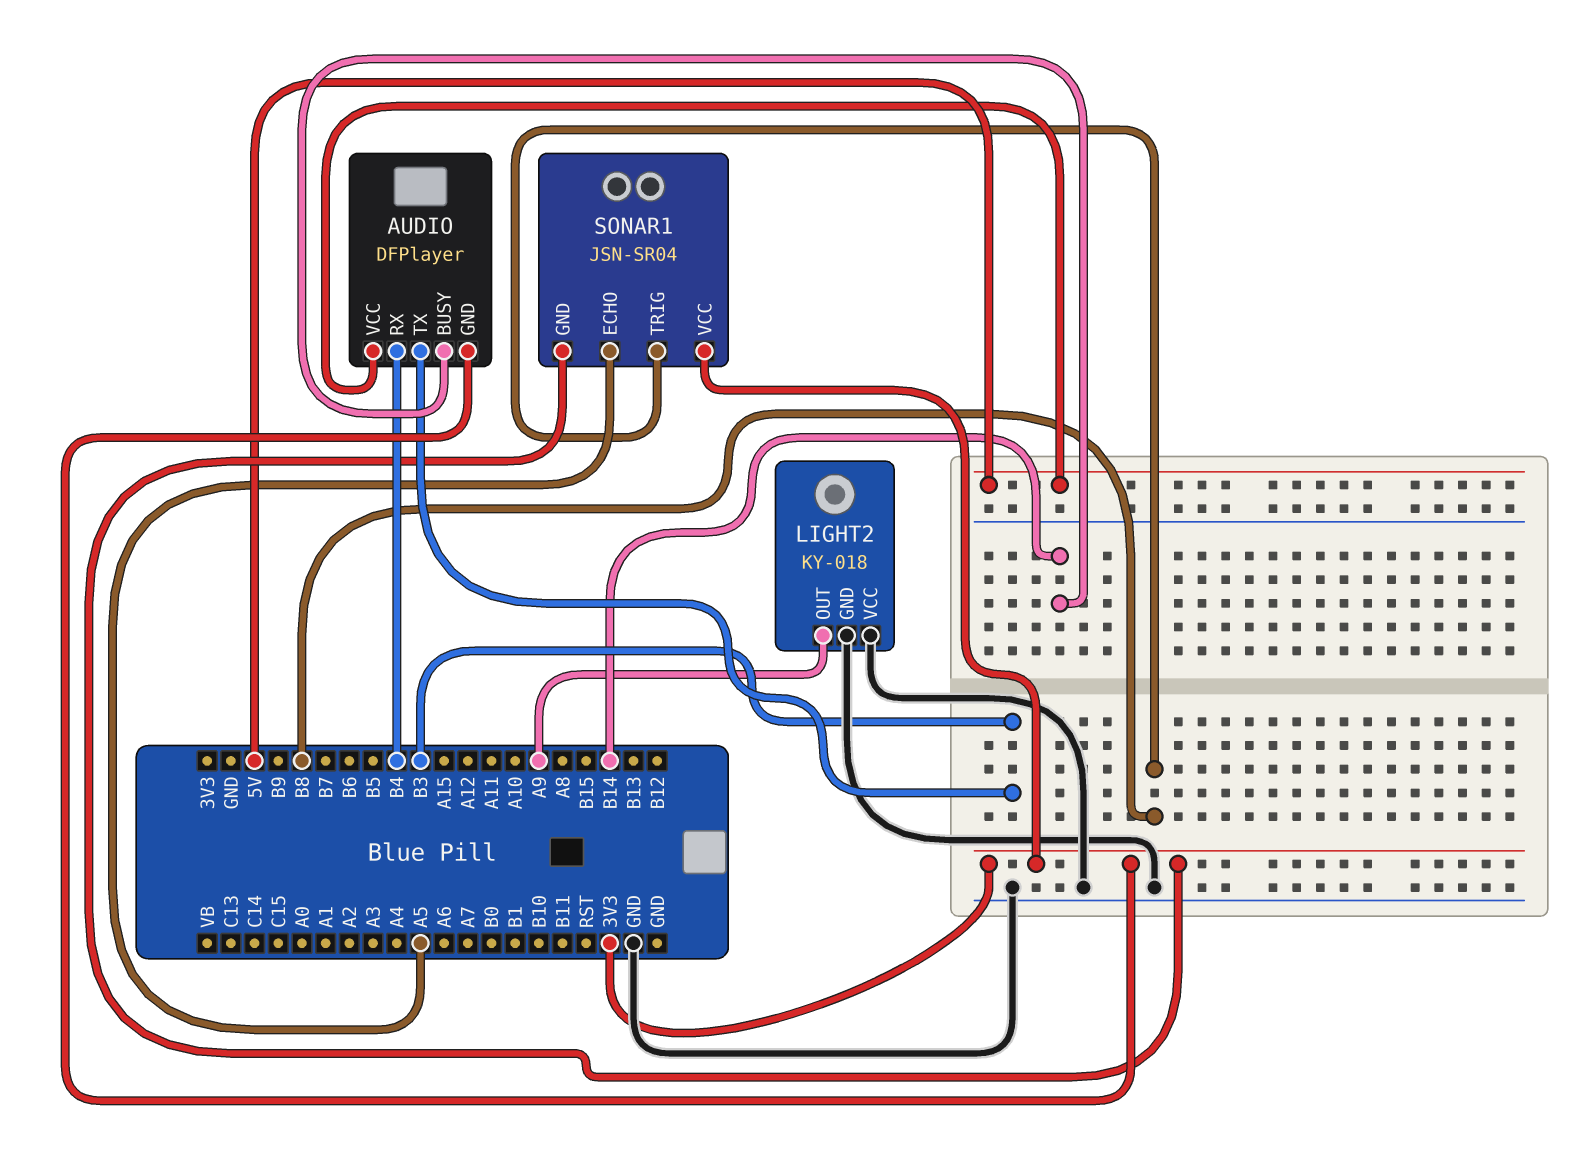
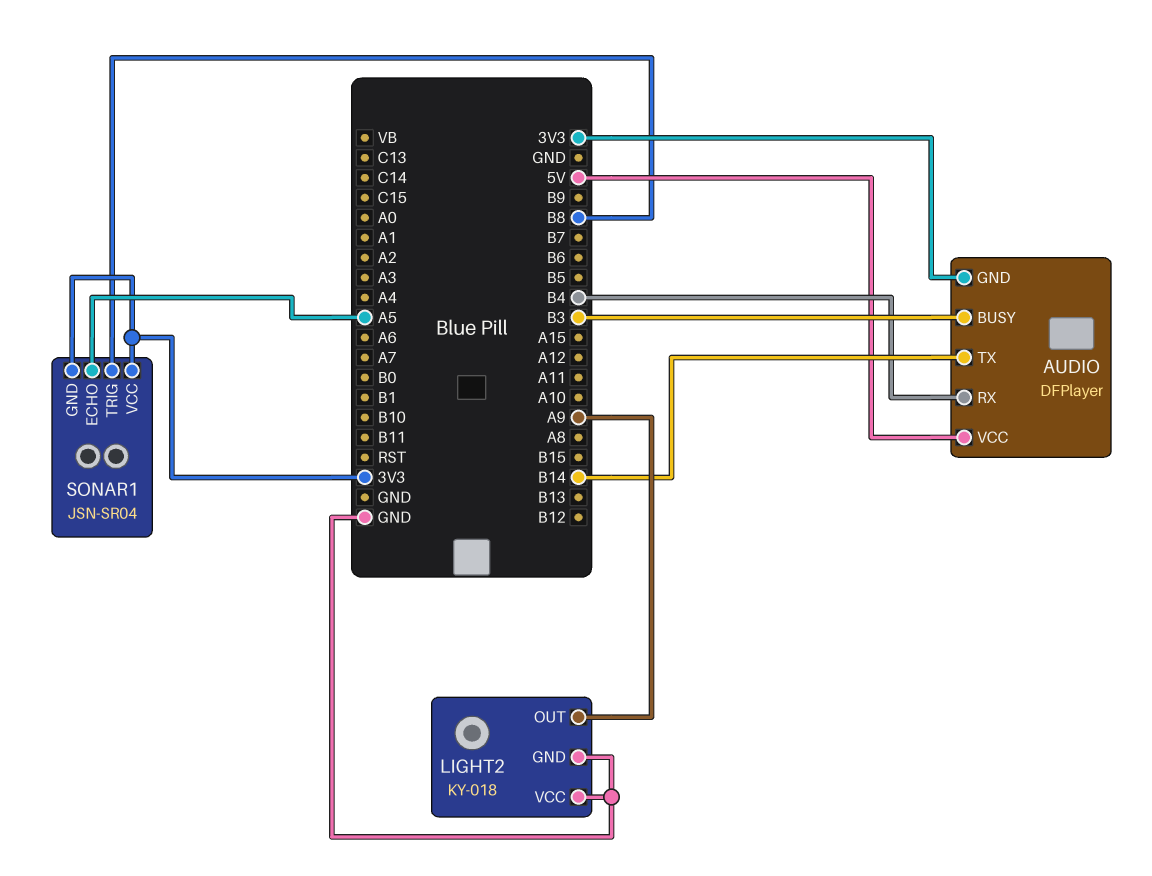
AUDIO pin BUSY: B14 -> B3
AUDIO pin TX: B3 -> B14

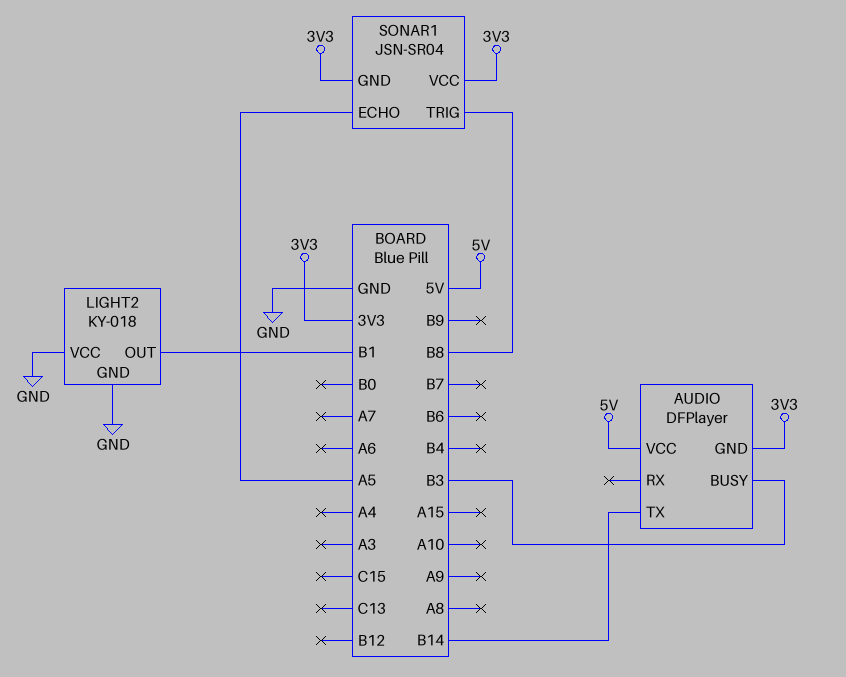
AUDIO pin RX: B4 -> none
LIGHT2 pin OUT: A9 -> B1

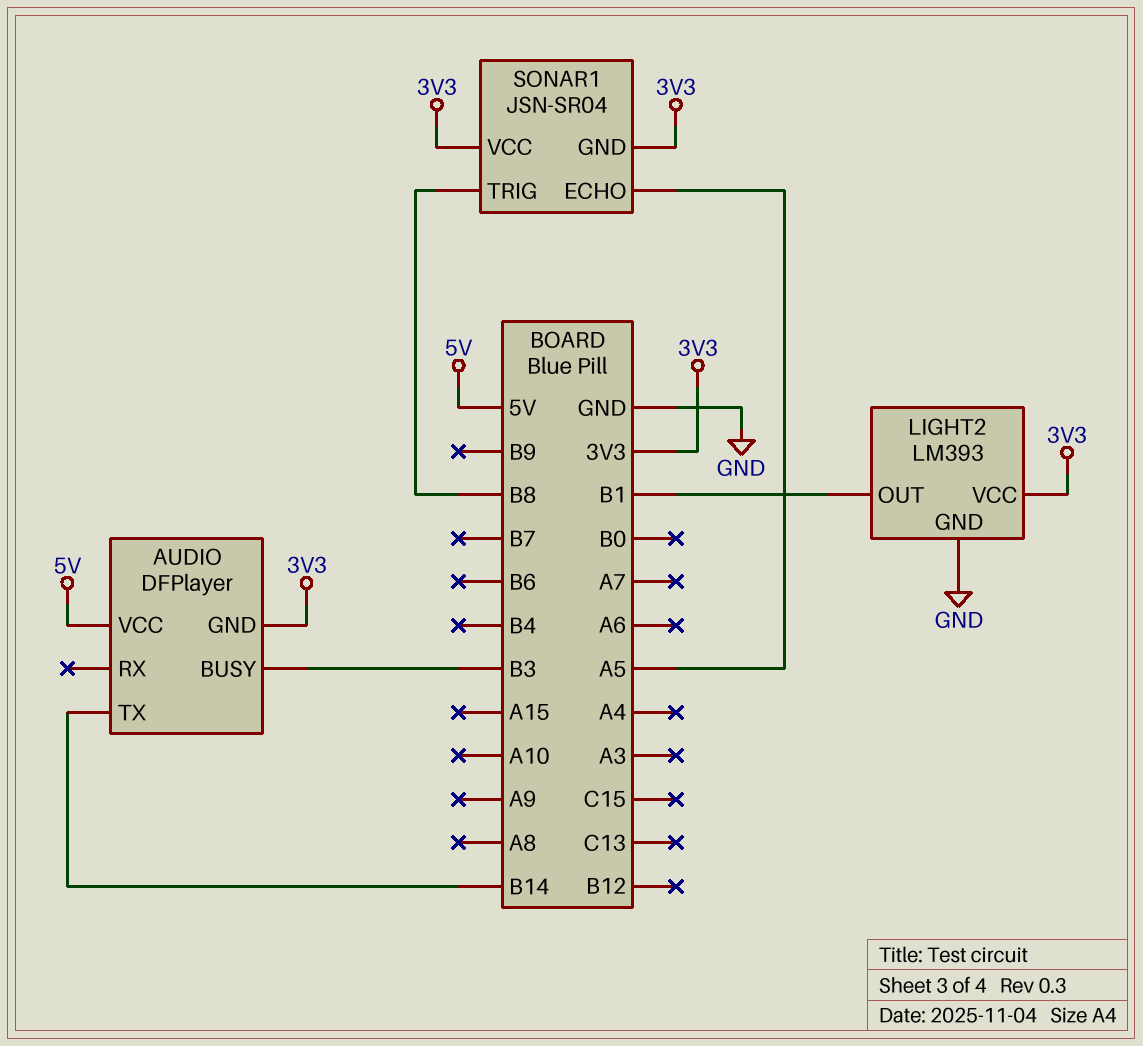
LIGHT2: KY-018 -> LM393
LIGHT2 pin VCC: GND -> 3V3

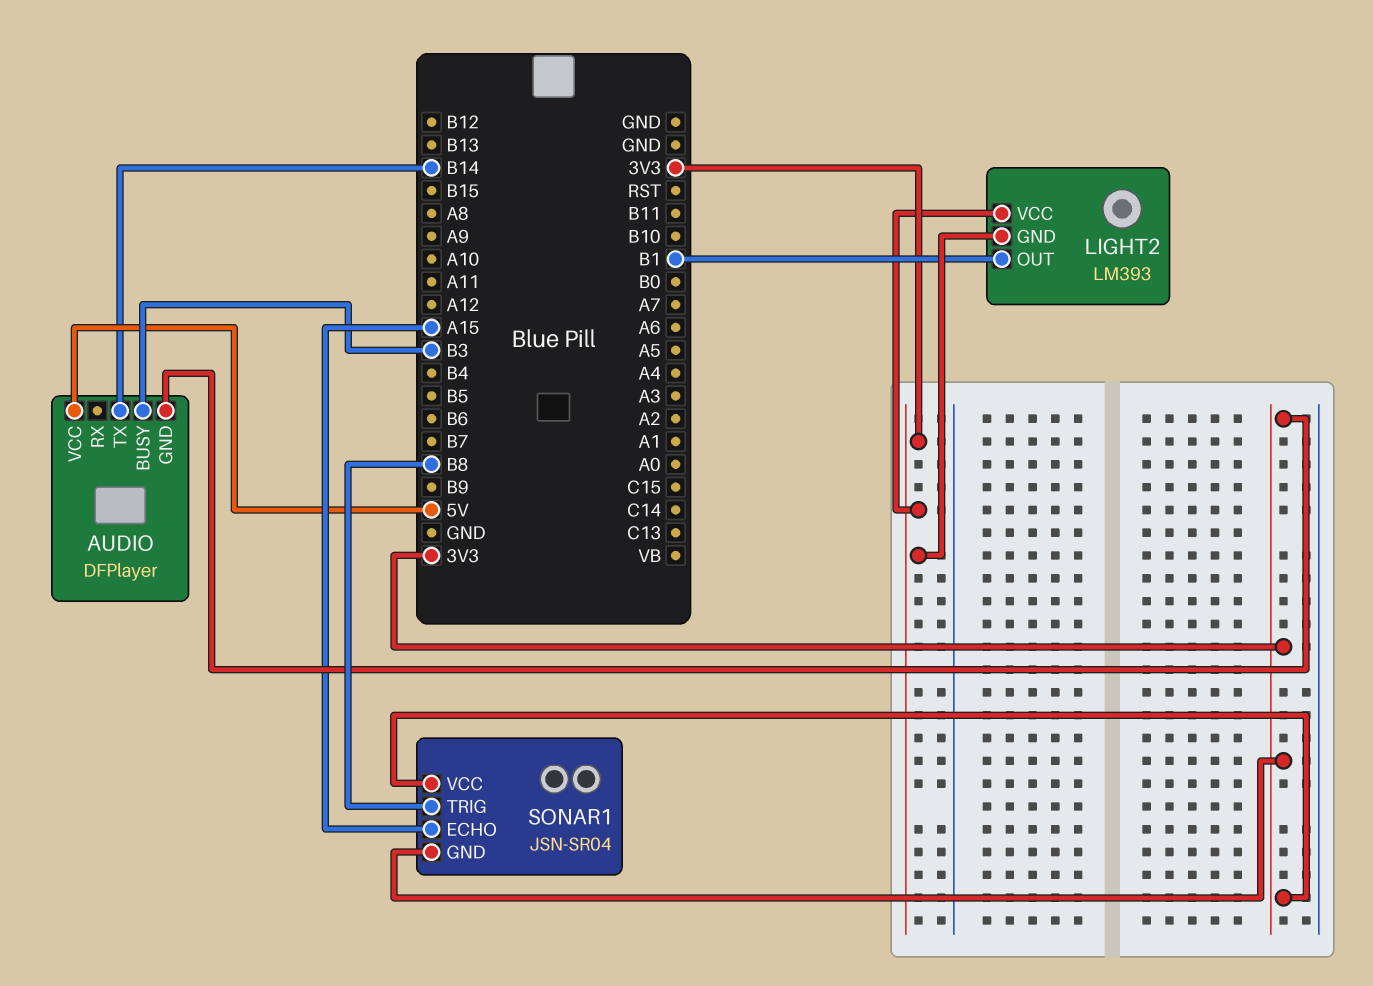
LIGHT2 pin GND: GND -> 3V3
SONAR1 pin ECHO: A5 -> A15

